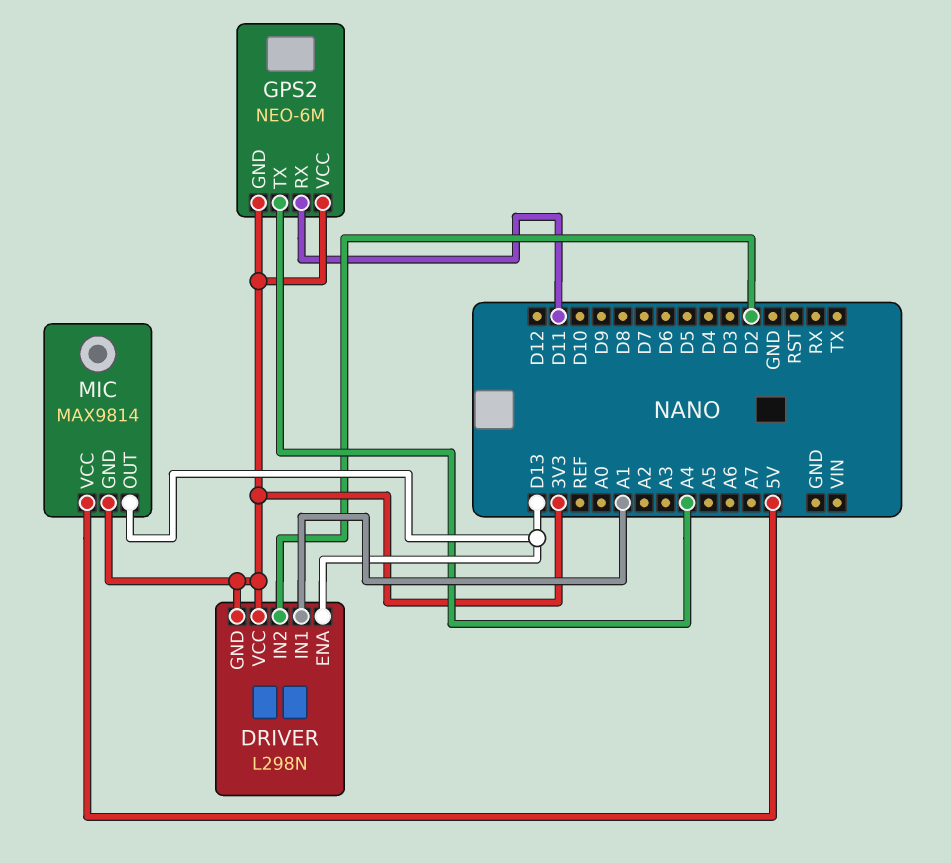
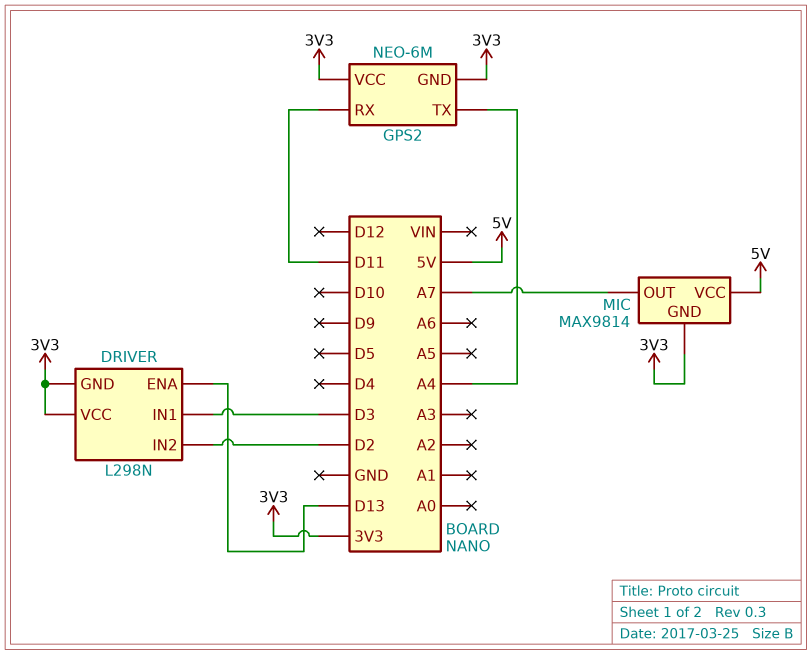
DRIVER pin IN1: A1 -> D3
MIC pin OUT: D13 -> A7

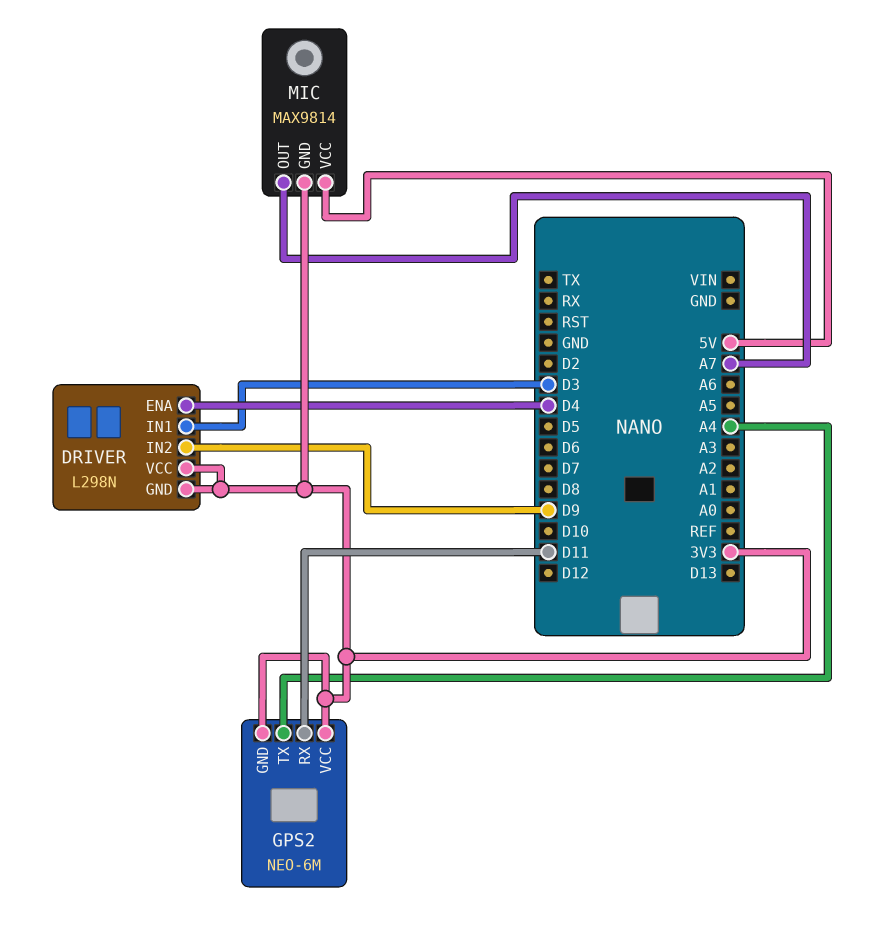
DRIVER pin ENA: D13 -> D4
DRIVER pin IN2: D2 -> D9

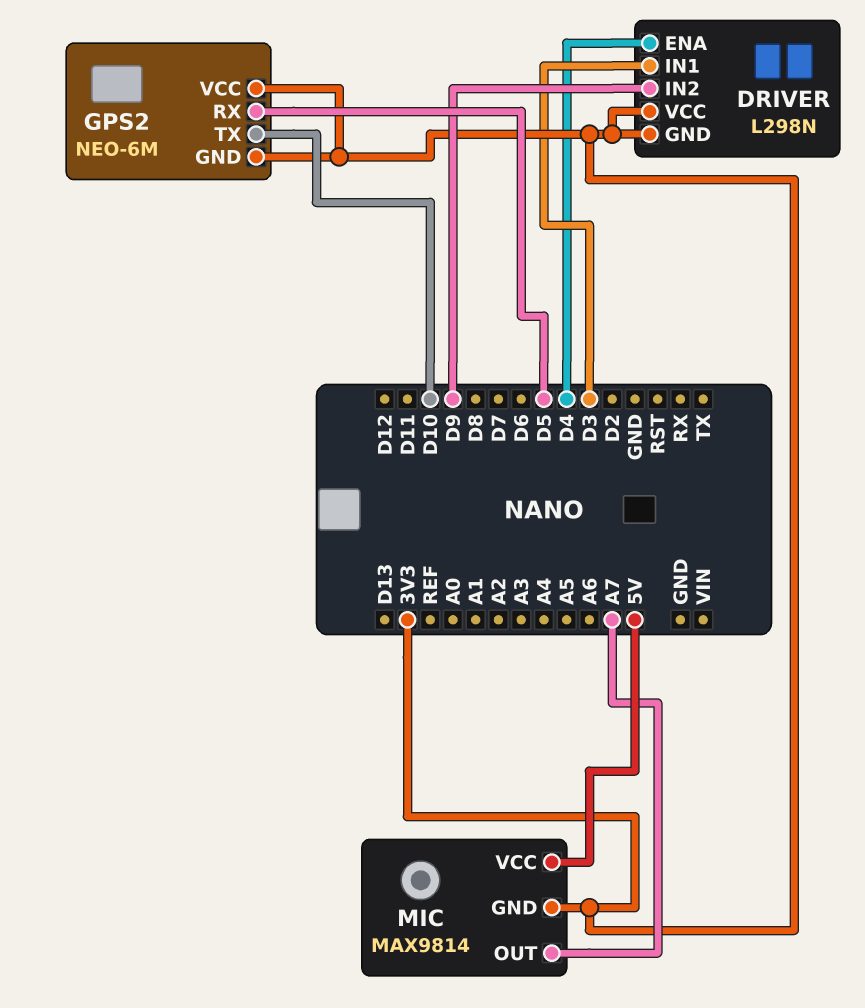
GPS2 pin RX: D11 -> D5
GPS2 pin TX: A4 -> D10

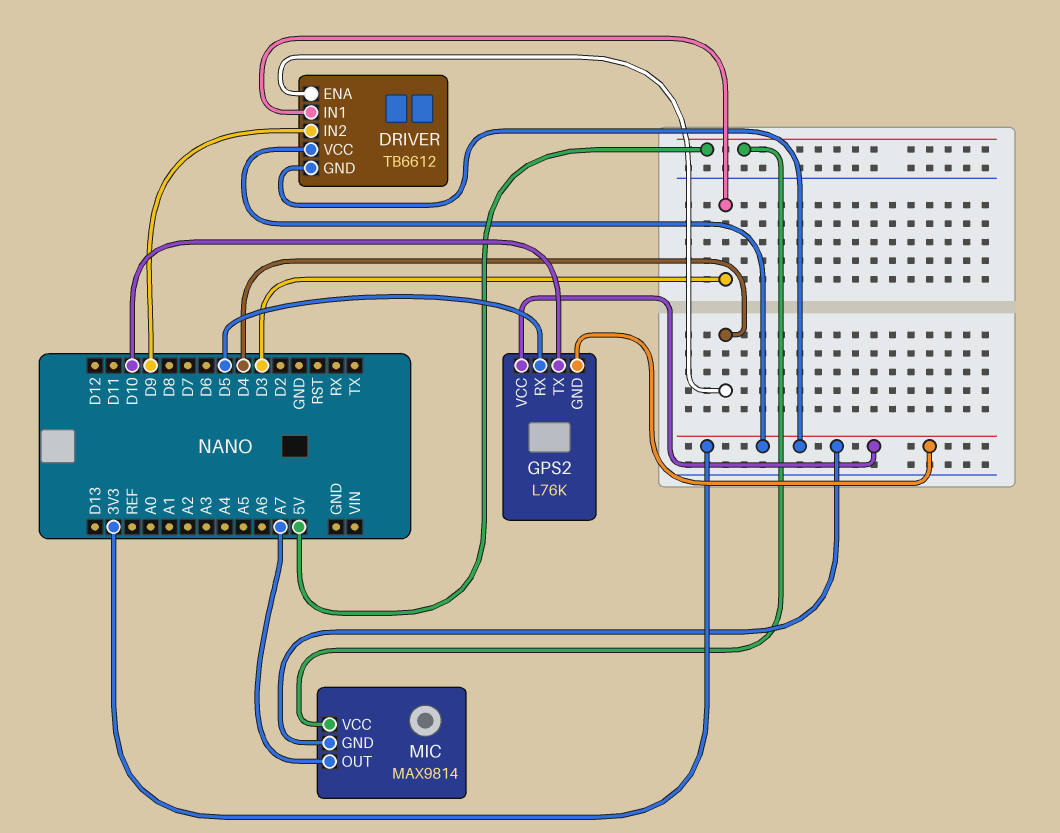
DRIVER: L298N -> TB6612
GPS2: NEO-6M -> L76K

